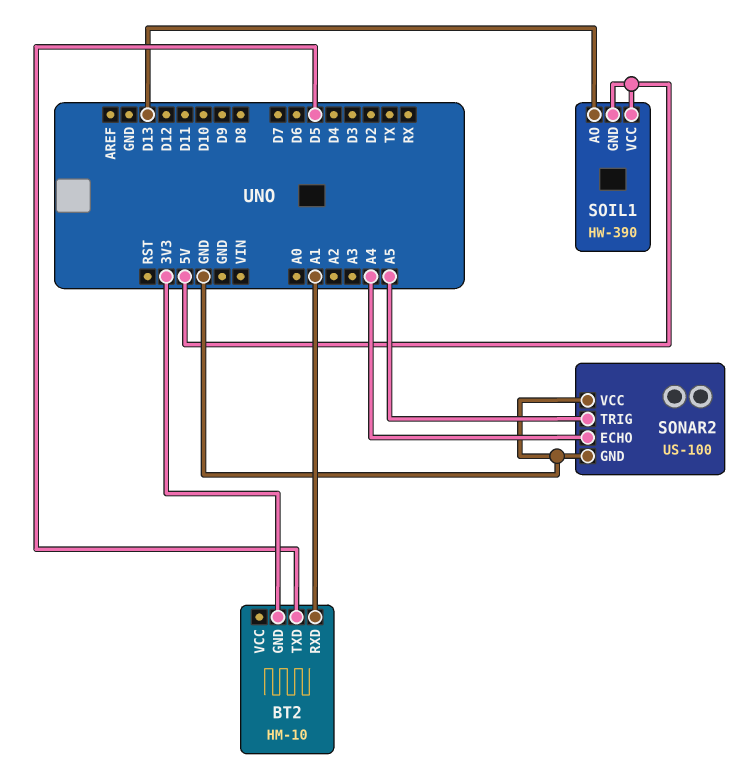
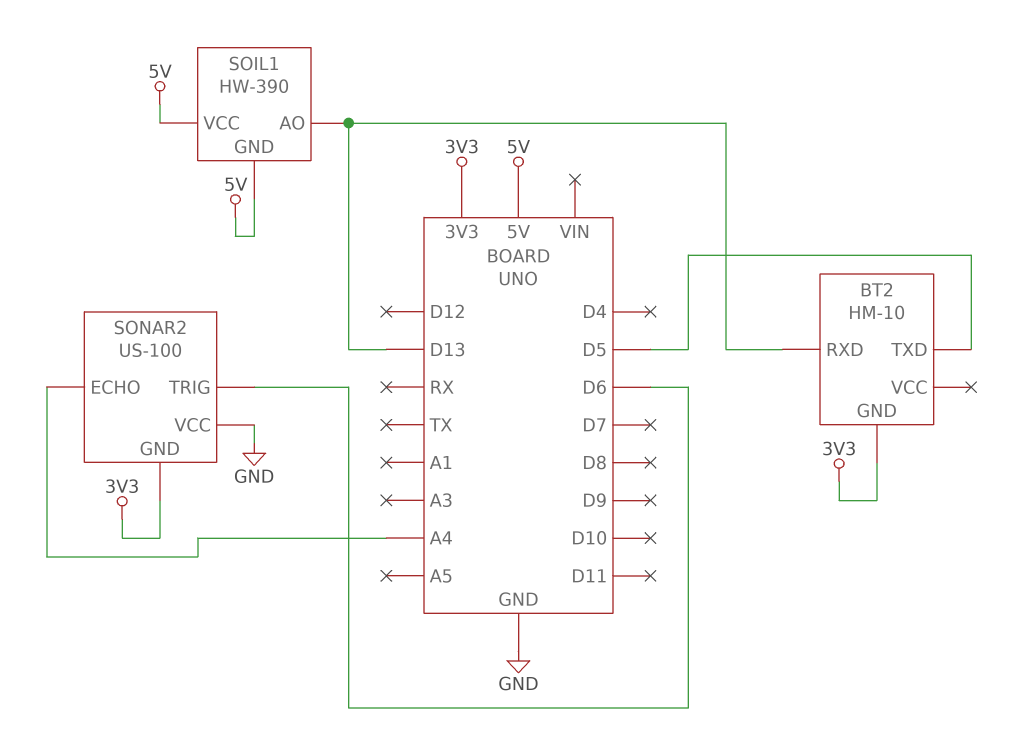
BT2 pin RXD: A1 -> D13
SONAR2 pin GND: GND -> 3V3
SONAR2 pin TRIG: A5 -> D6

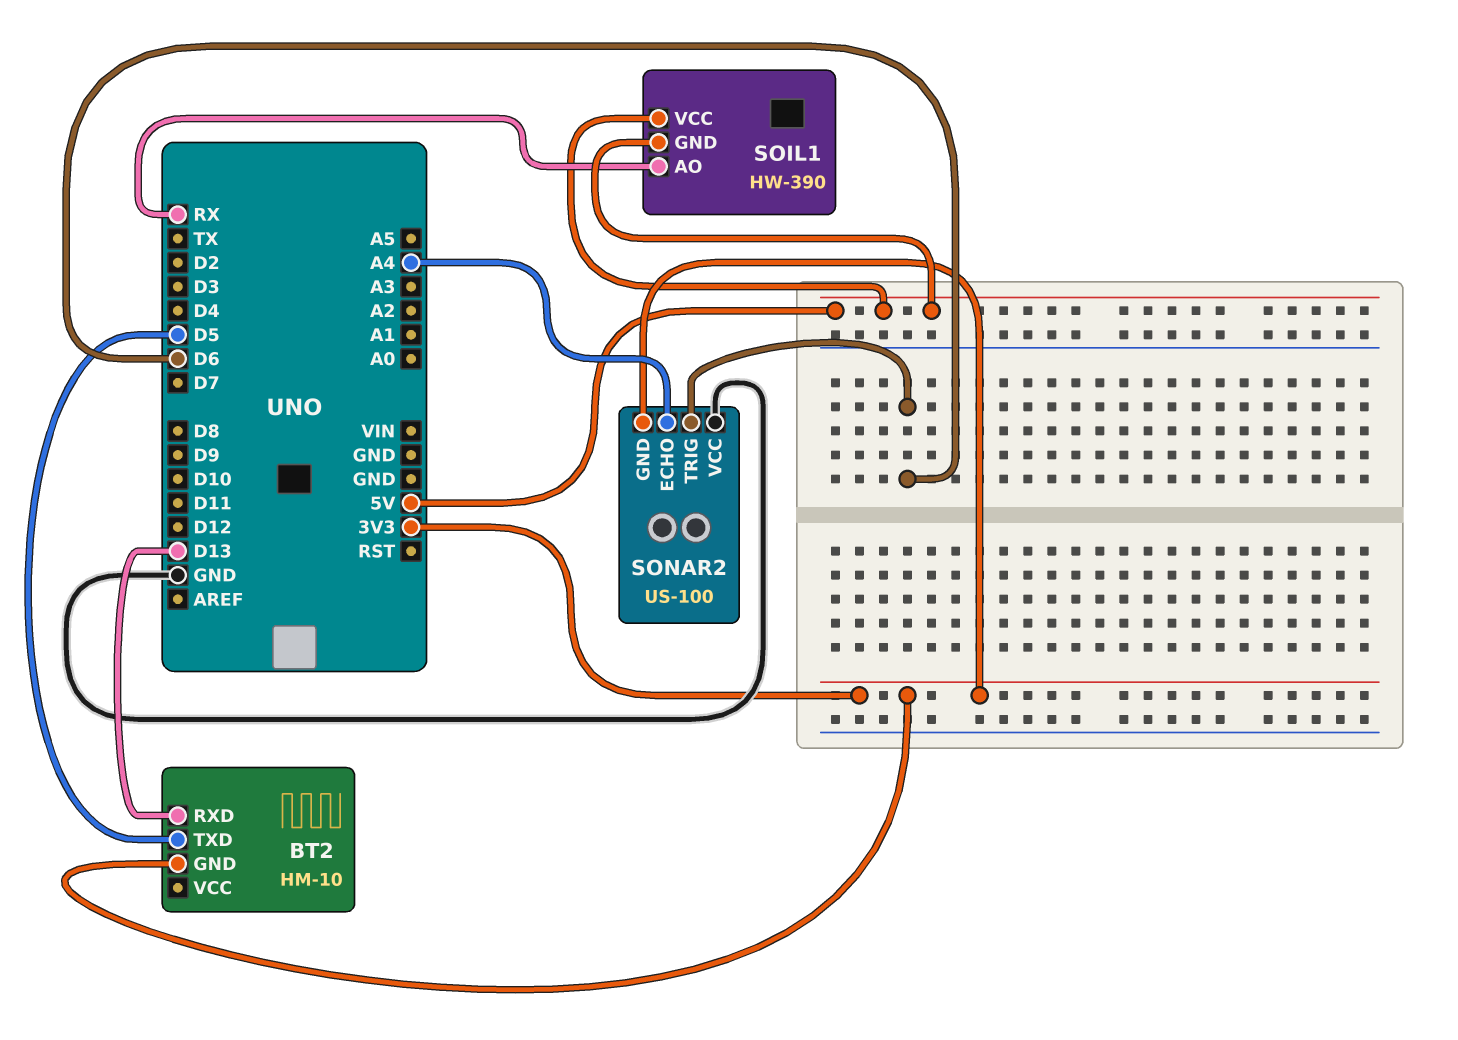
SOIL1 pin AO: D13 -> RX

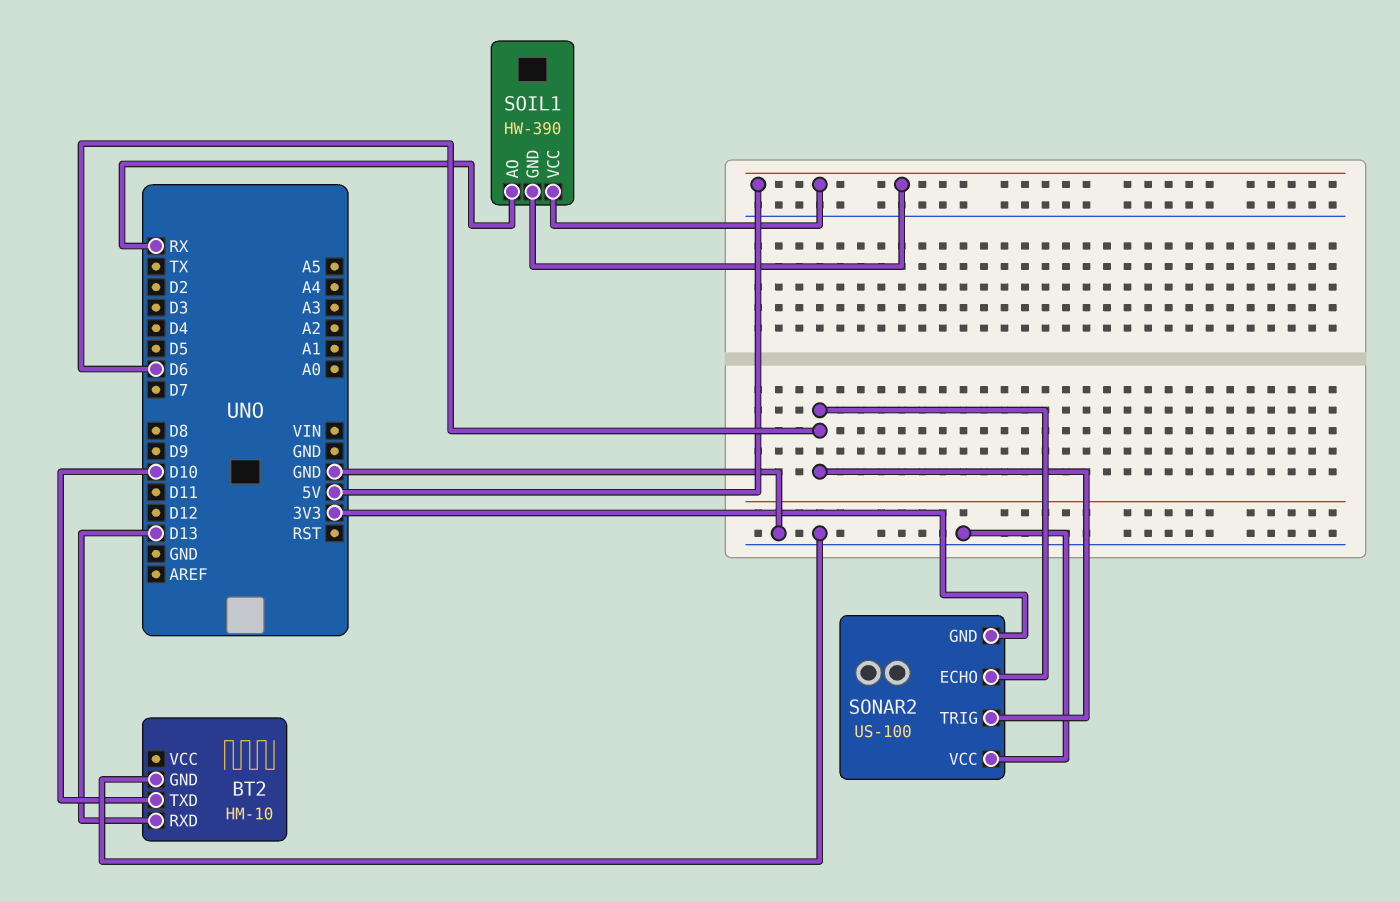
BT2 pin GND: 3V3 -> GND
BT2 pin TXD: D5 -> D10
SONAR2 pin ECHO: A4 -> D6

